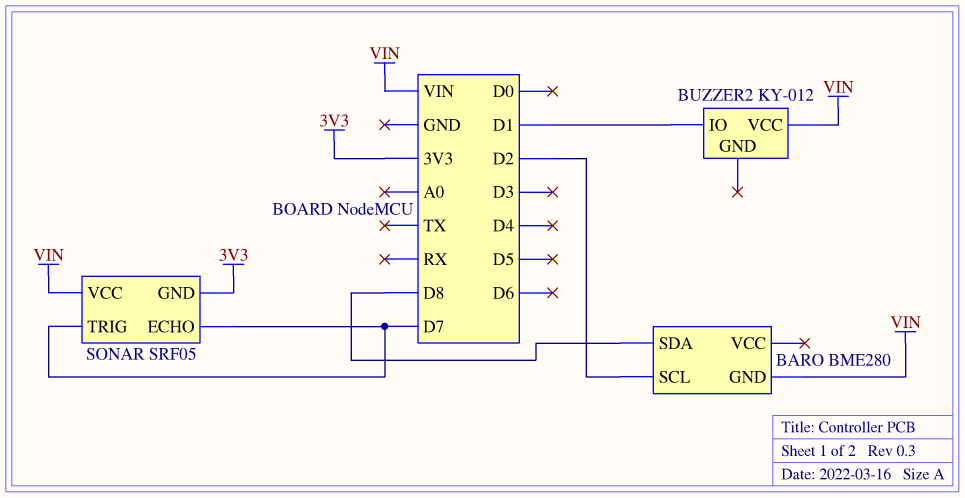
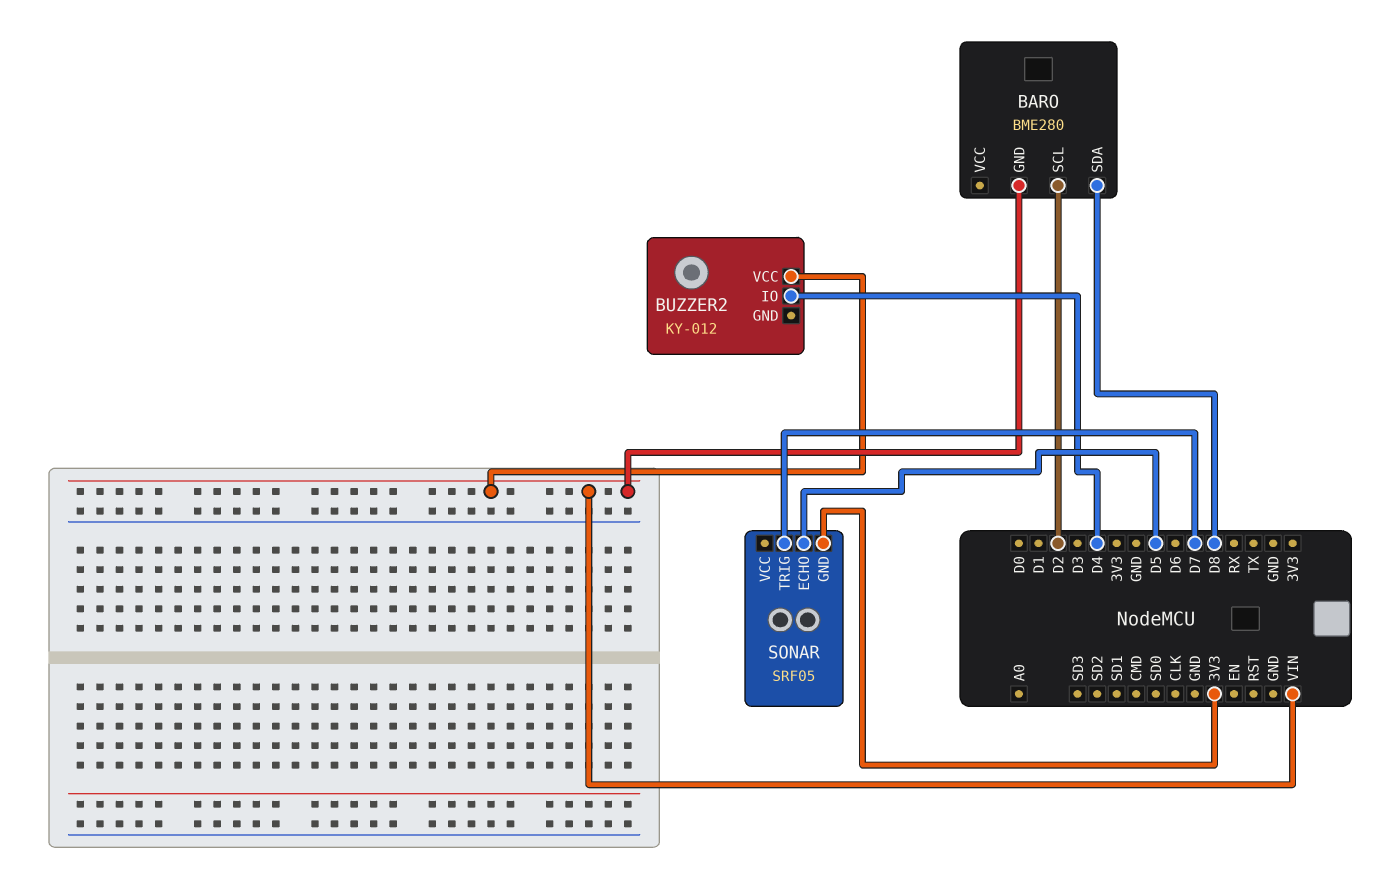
BUZZER2 pin IO: D1 -> D4
SONAR pin ECHO: D7 -> D5
SONAR pin VCC: VIN -> none

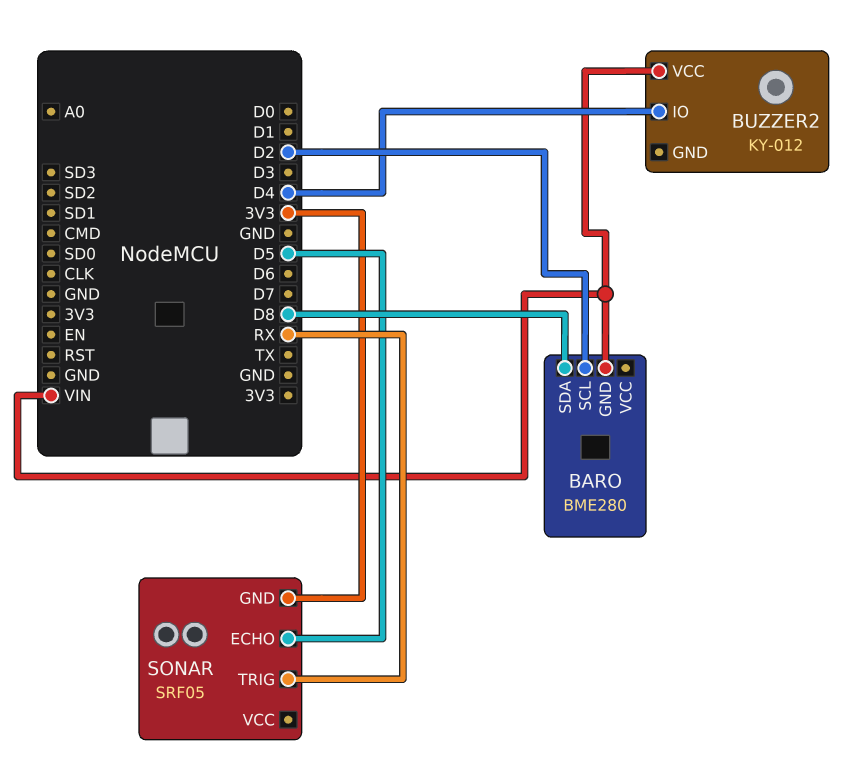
SONAR pin TRIG: D7 -> RX

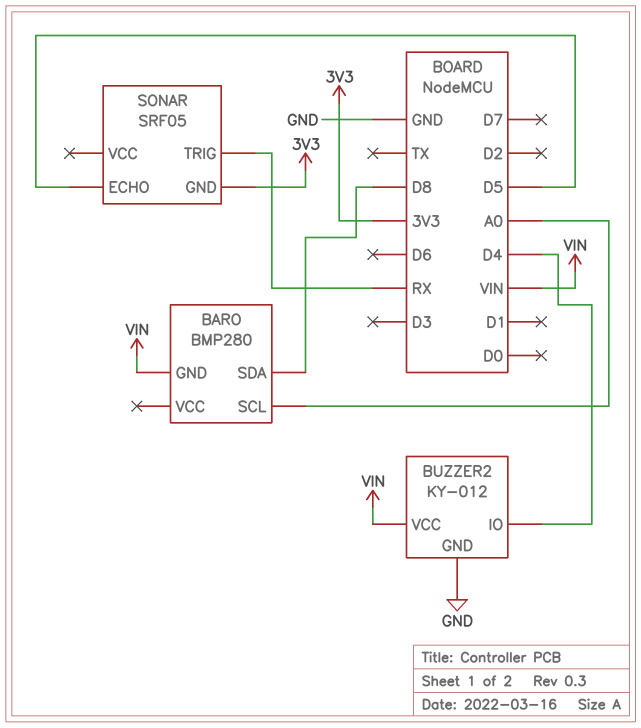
BARO: BME280 -> BMP280
BARO pin SCL: D2 -> A0
BUZZER2 pin GND: none -> GND

